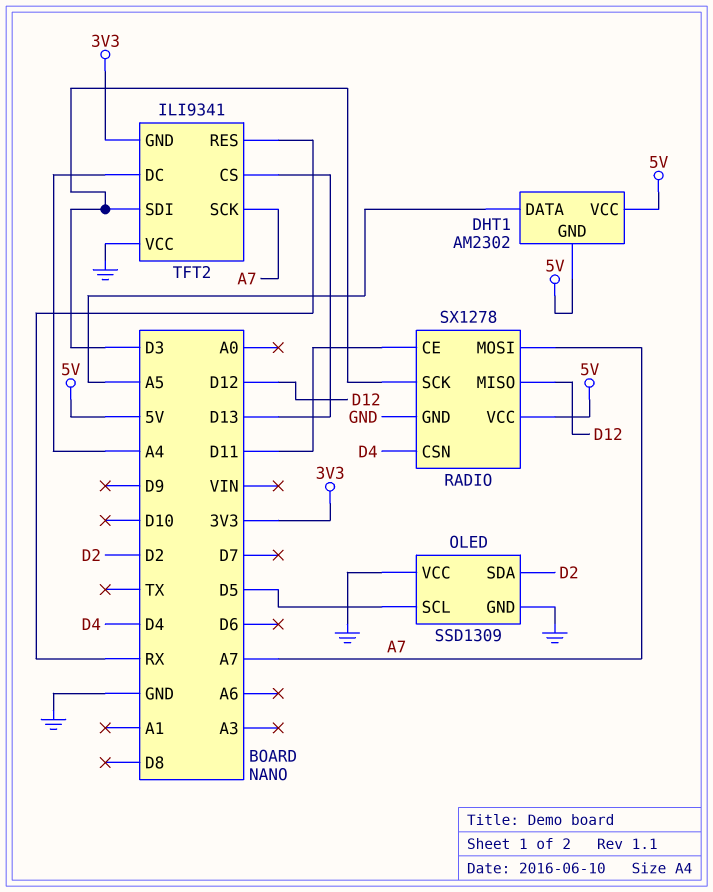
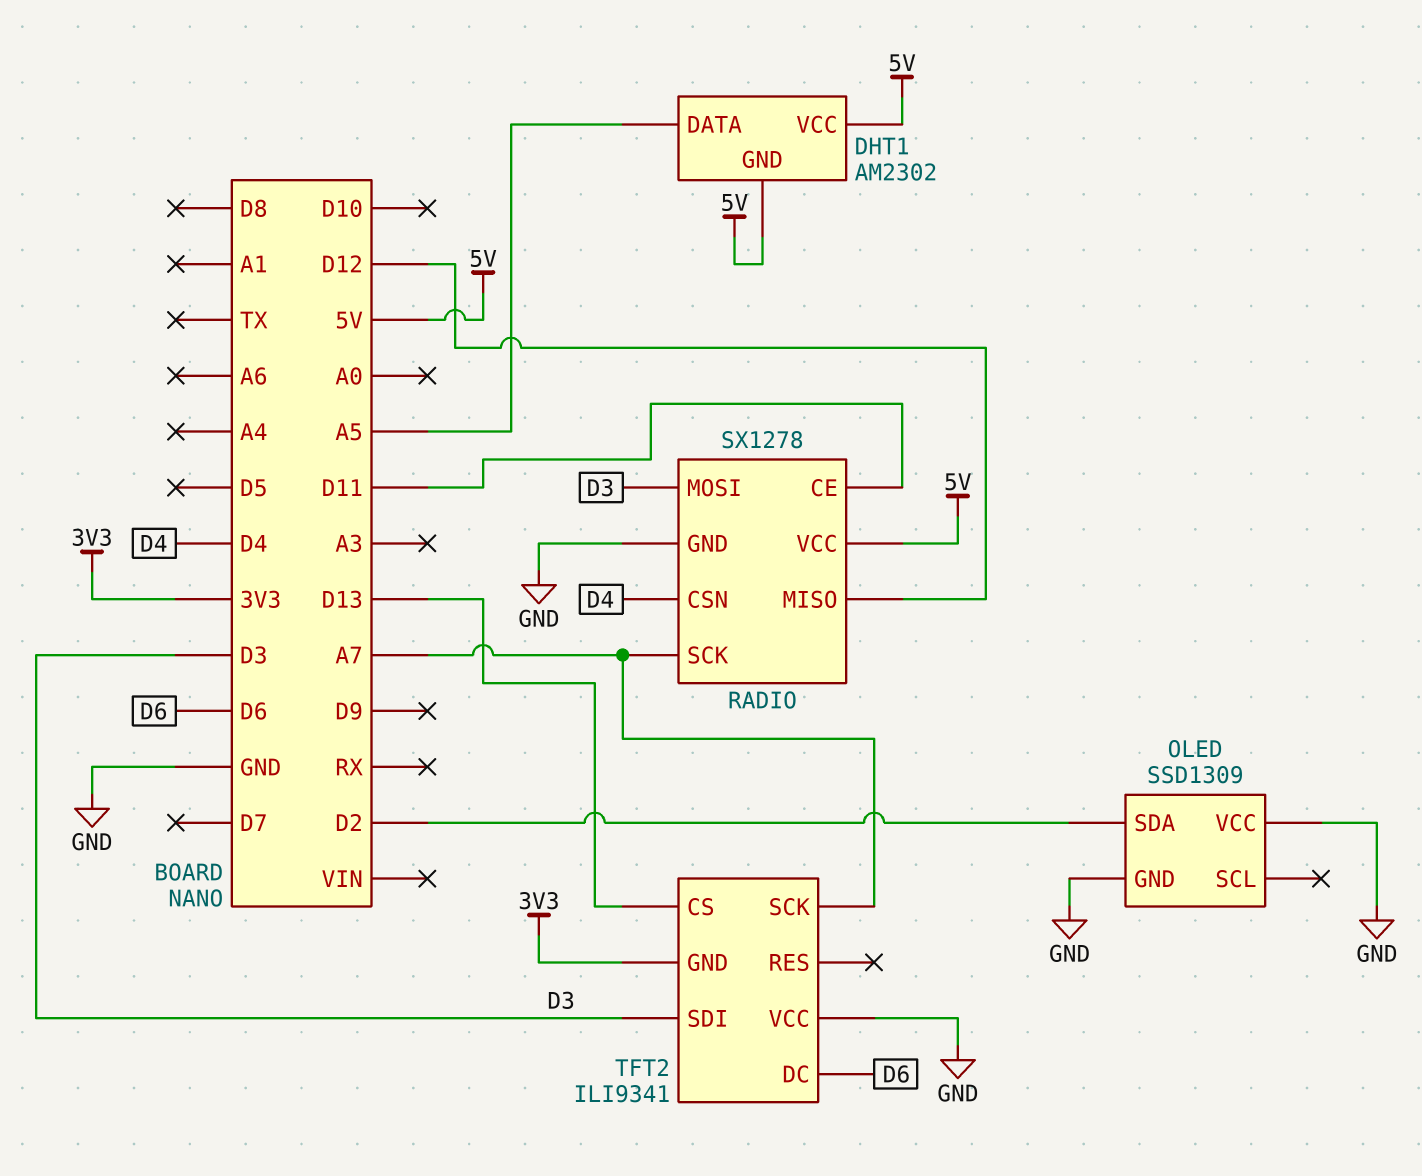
OLED pin SCL: D5 -> none
RADIO pin MOSI: A7 -> D3
RADIO pin SCK: D3 -> A7
TFT2 pin DC: A4 -> D6
TFT2 pin RES: RX -> none

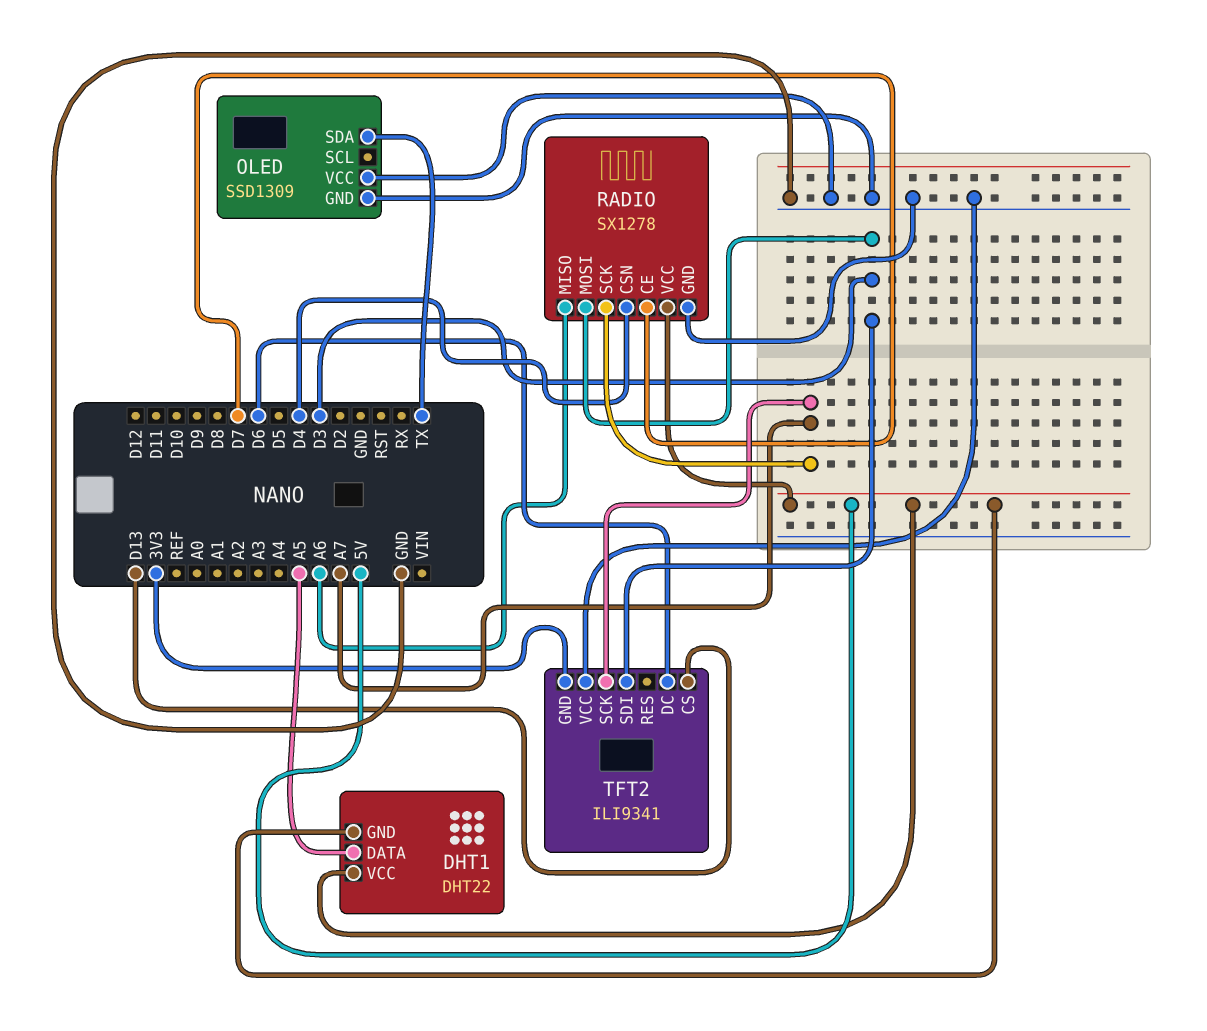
DHT1: AM2302 -> DHT22
OLED pin SDA: D2 -> TX
RADIO pin CE: D11 -> D7
RADIO pin MISO: D12 -> A6

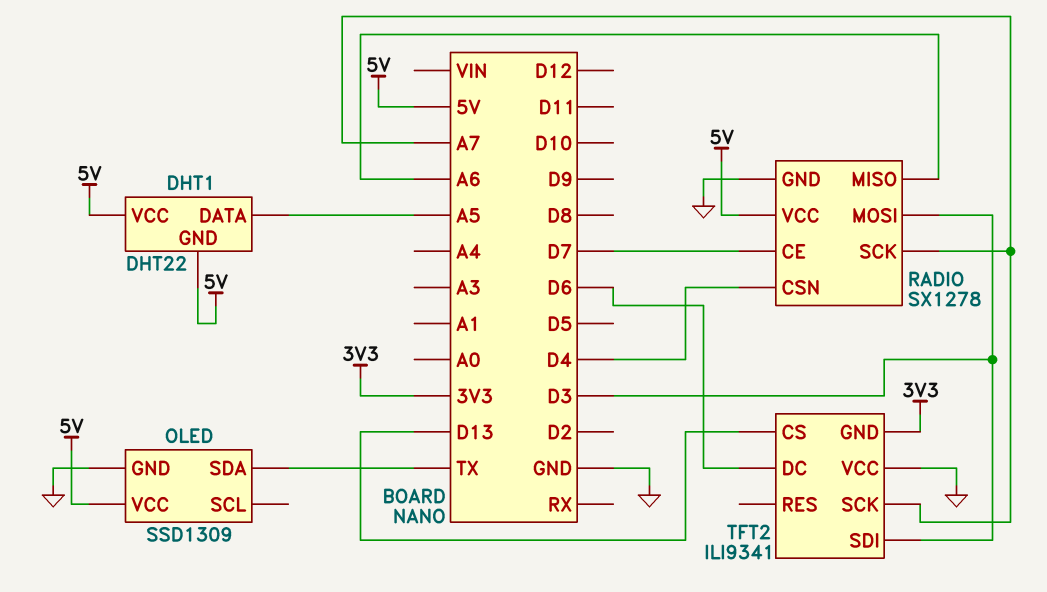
OLED pin VCC: GND -> 5V

